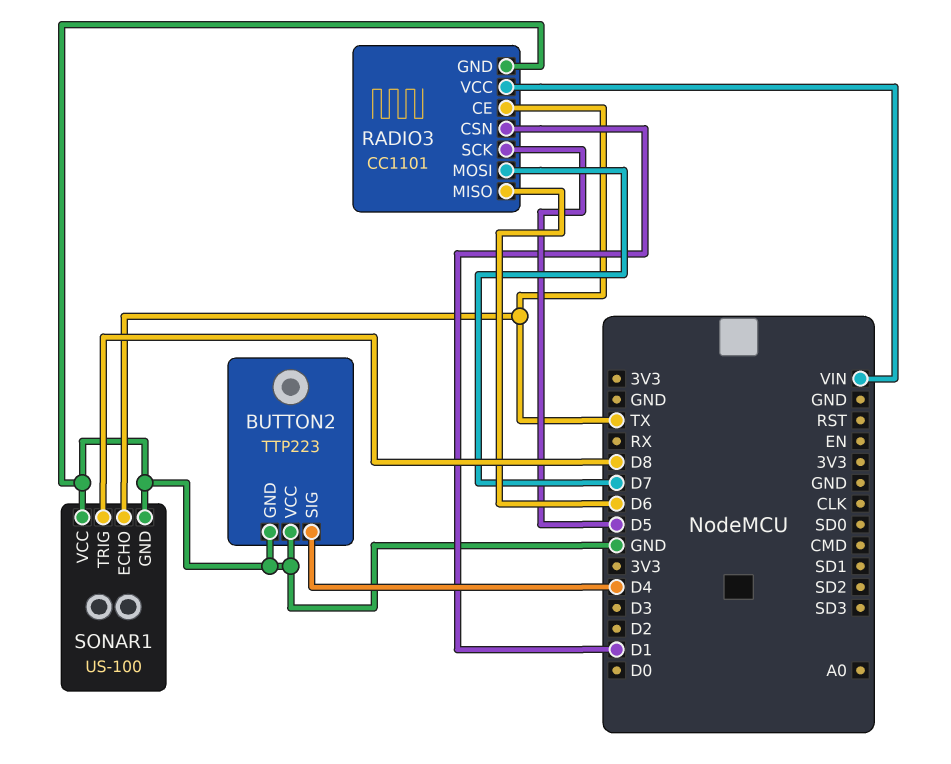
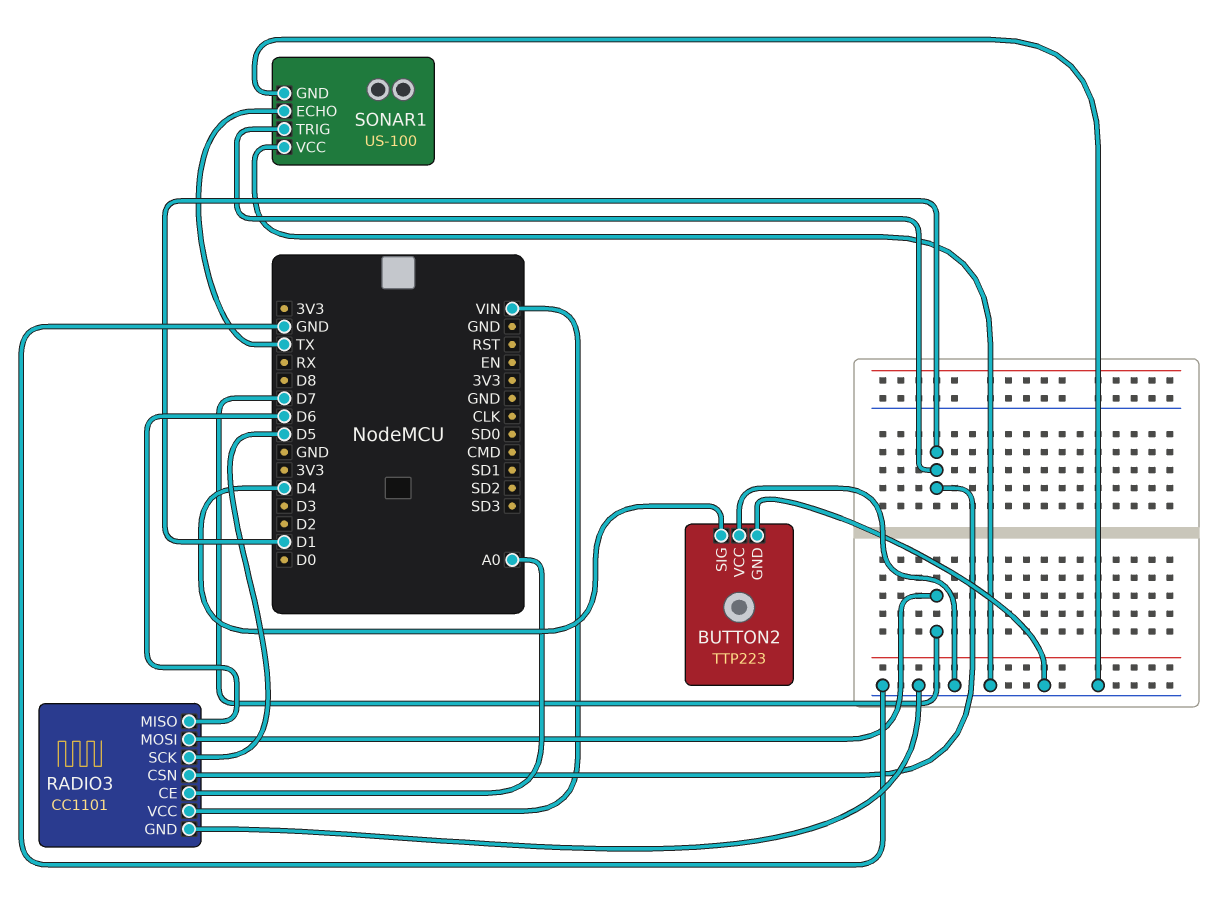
RADIO3 pin CE: TX -> A0
SONAR1 pin TRIG: D8 -> D1

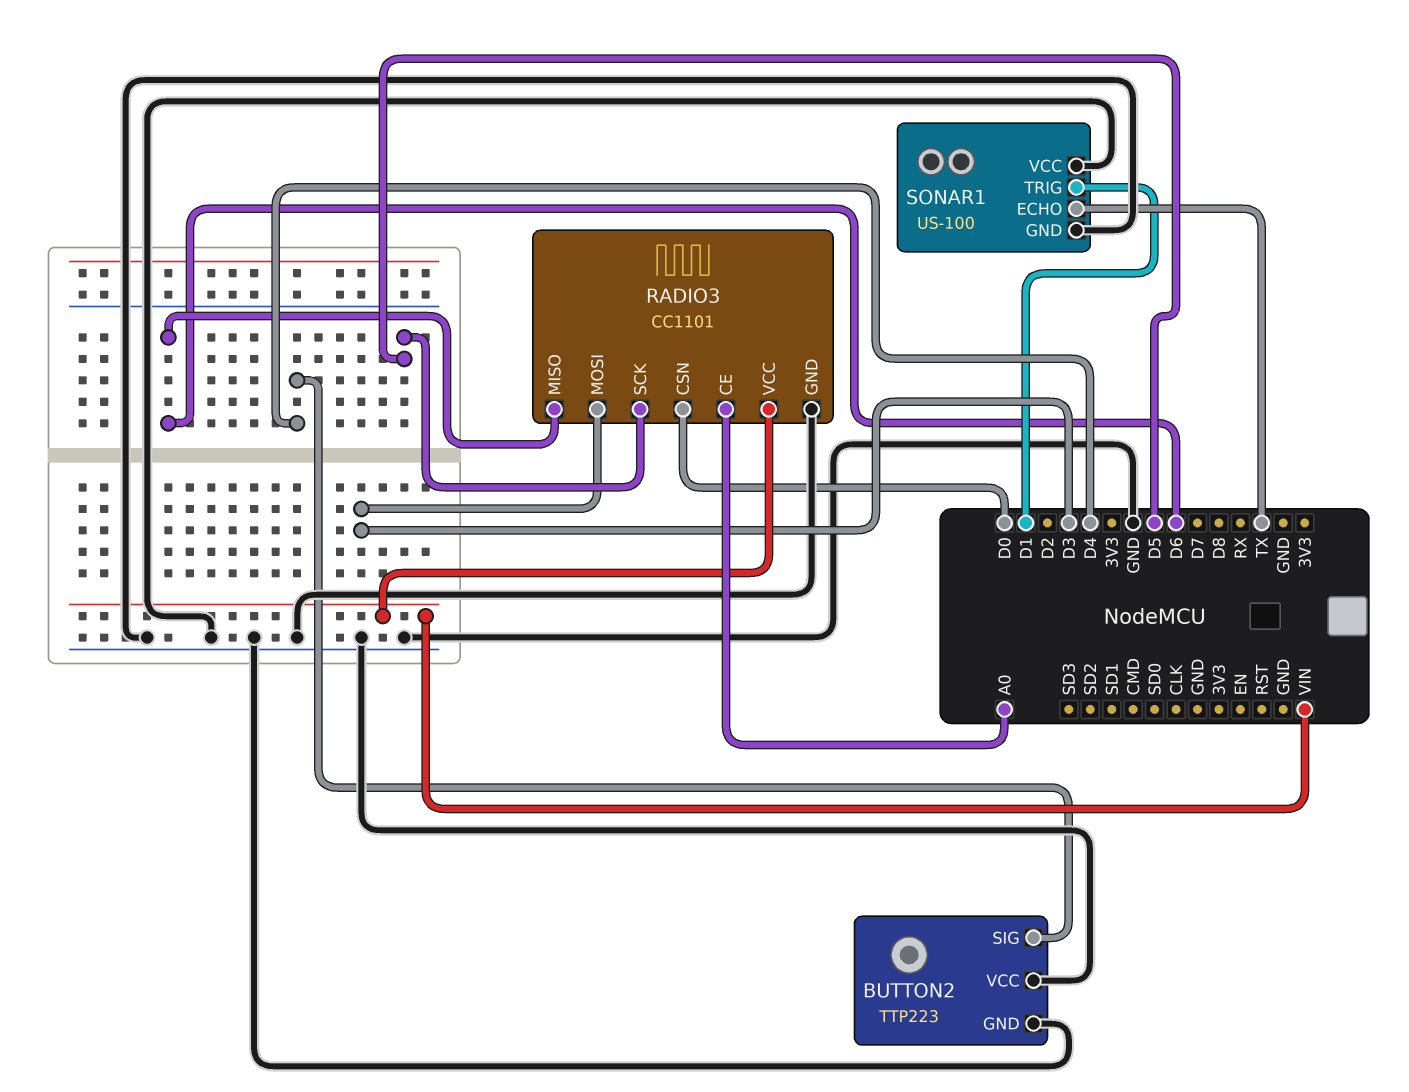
RADIO3 pin CSN: D1 -> D0
RADIO3 pin MOSI: D7 -> D3

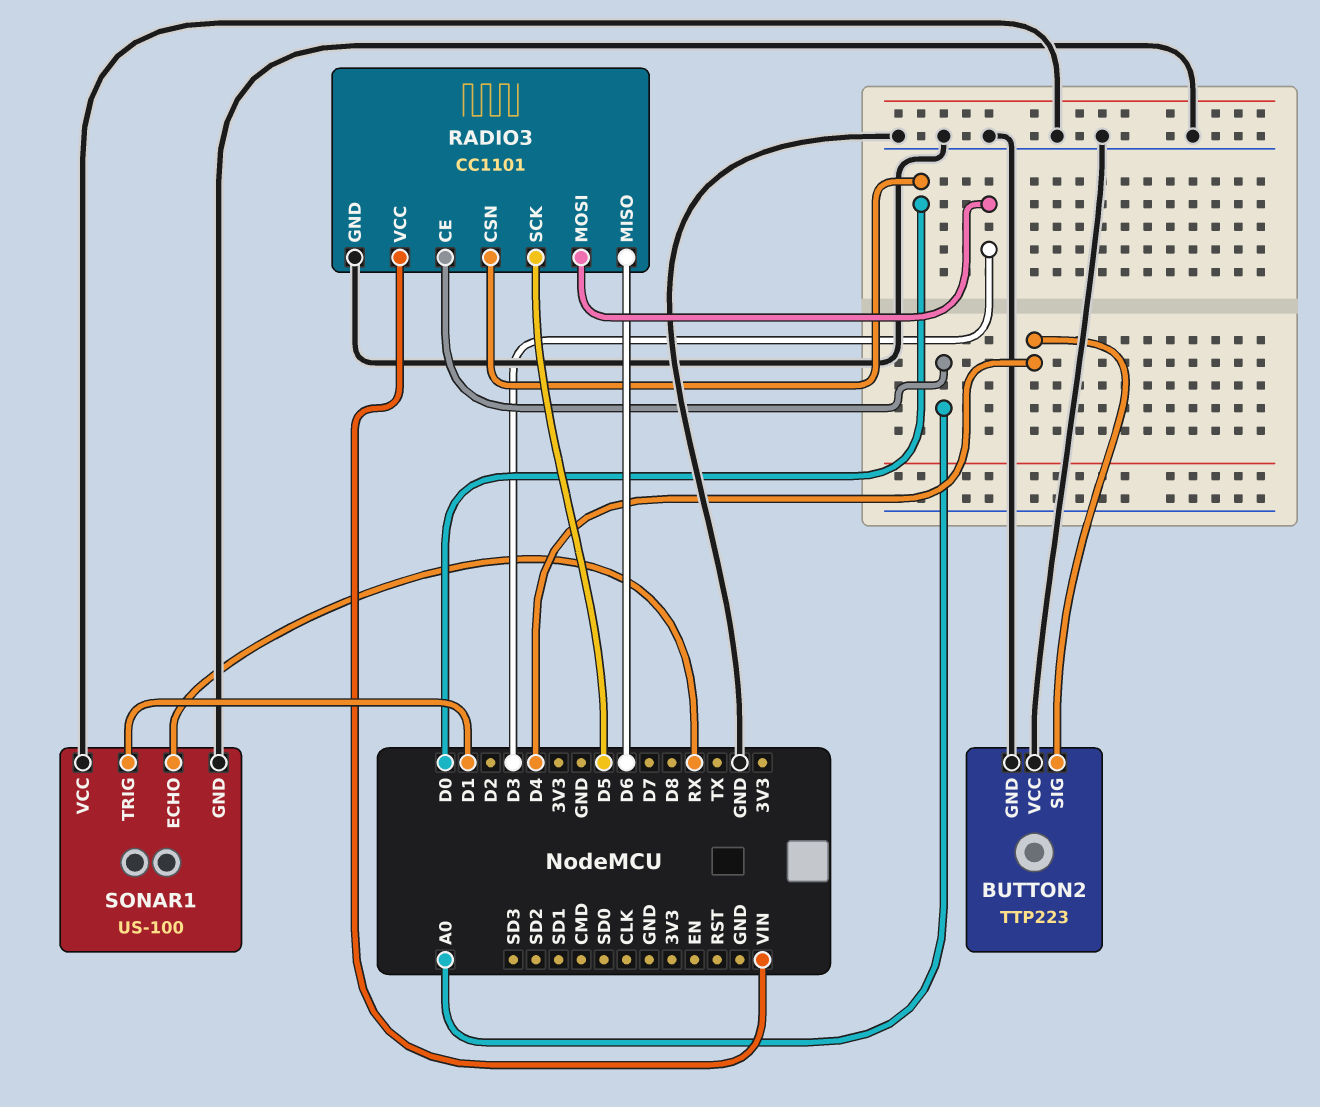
SONAR1 pin ECHO: TX -> RX

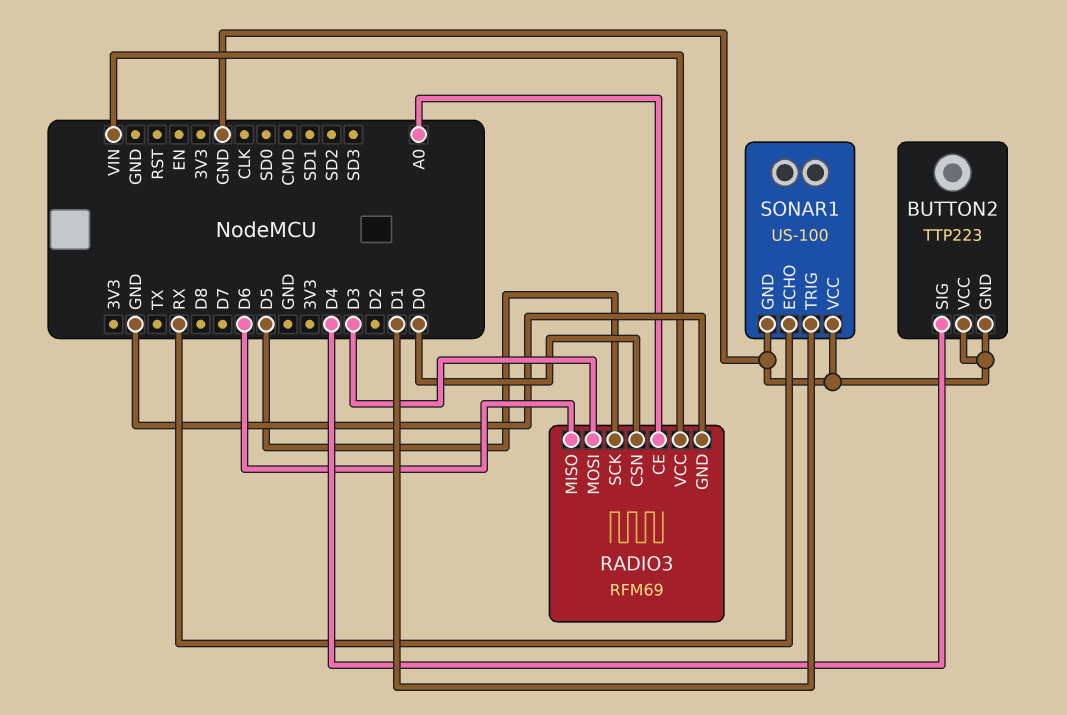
RADIO3: CC1101 -> RFM69

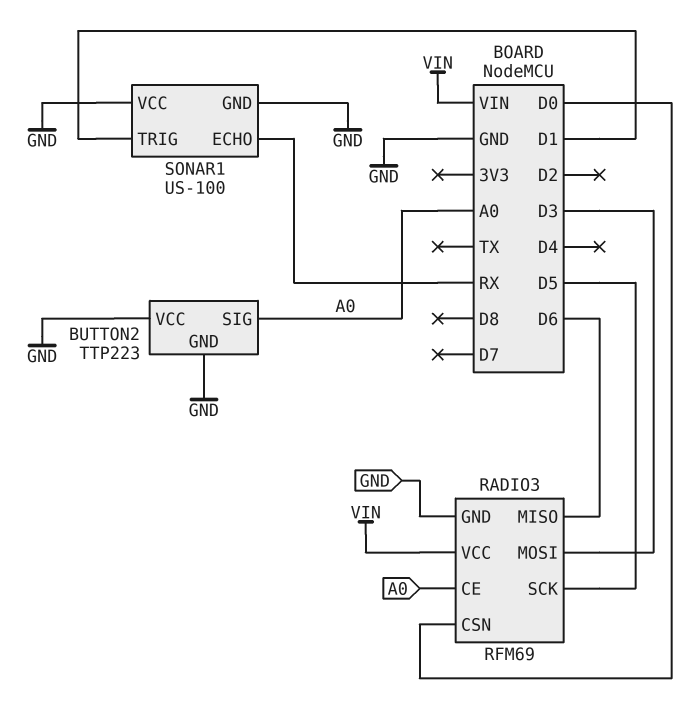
BUTTON2 pin SIG: D4 -> A0

